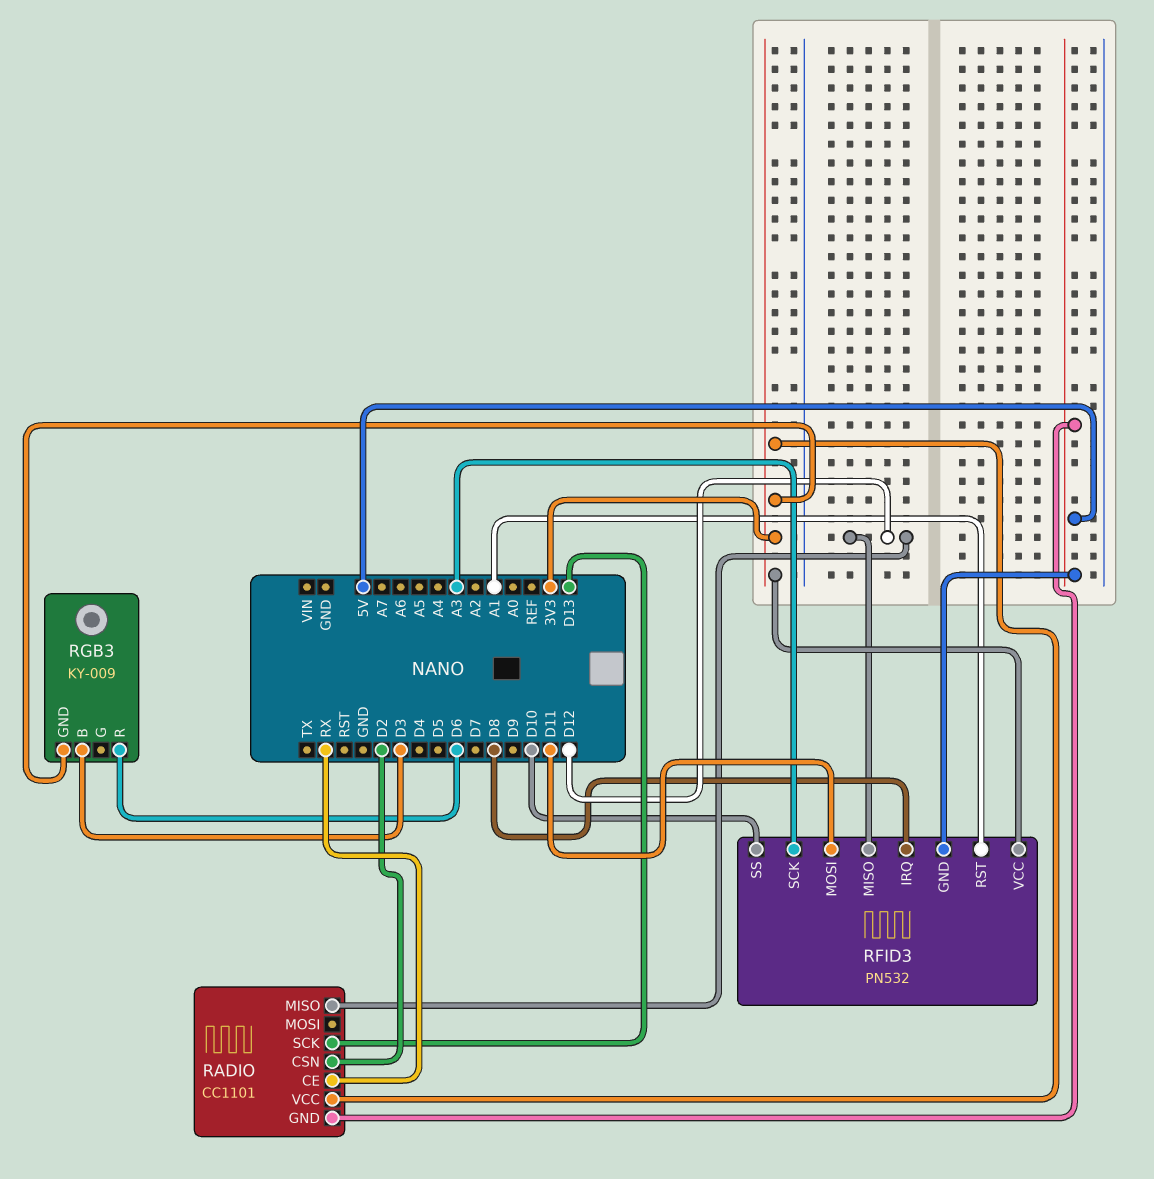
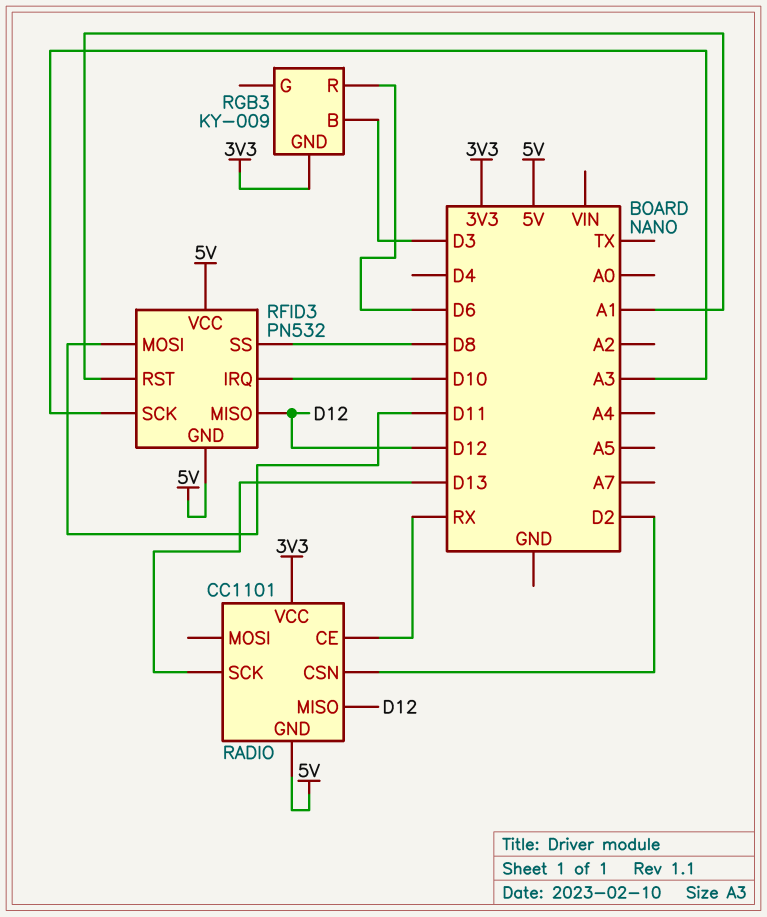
RFID3 pin IRQ: D8 -> D10
RFID3 pin SS: D10 -> D8
RFID3 pin VCC: 3V3 -> 5V

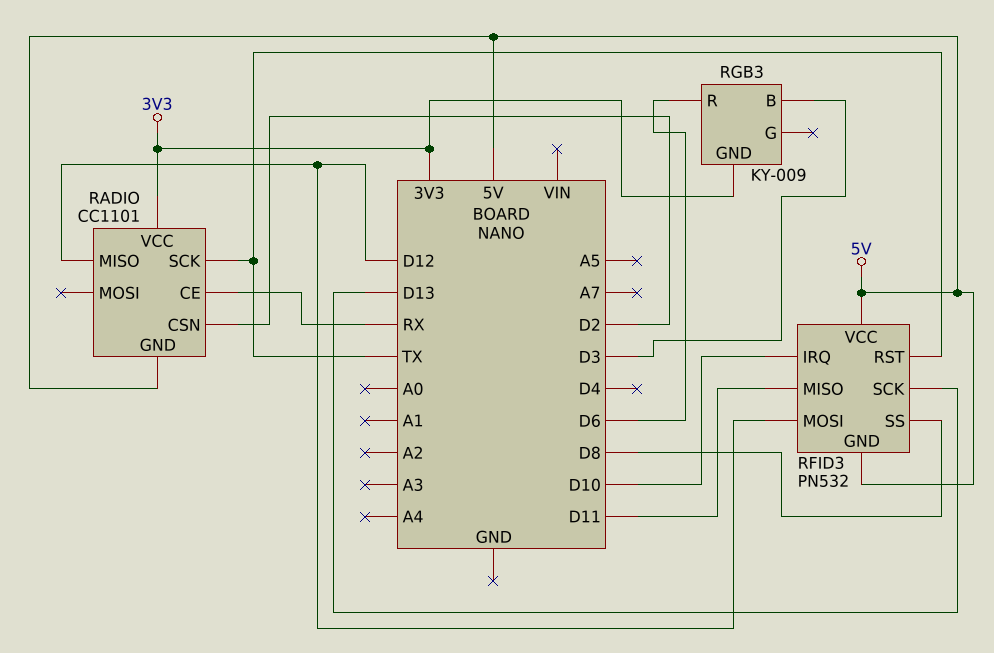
RADIO pin SCK: D13 -> TX
RFID3 pin MISO: D12 -> D11
RFID3 pin MOSI: D11 -> D12
RFID3 pin RST: A1 -> TX
RFID3 pin SCK: A3 -> D13

